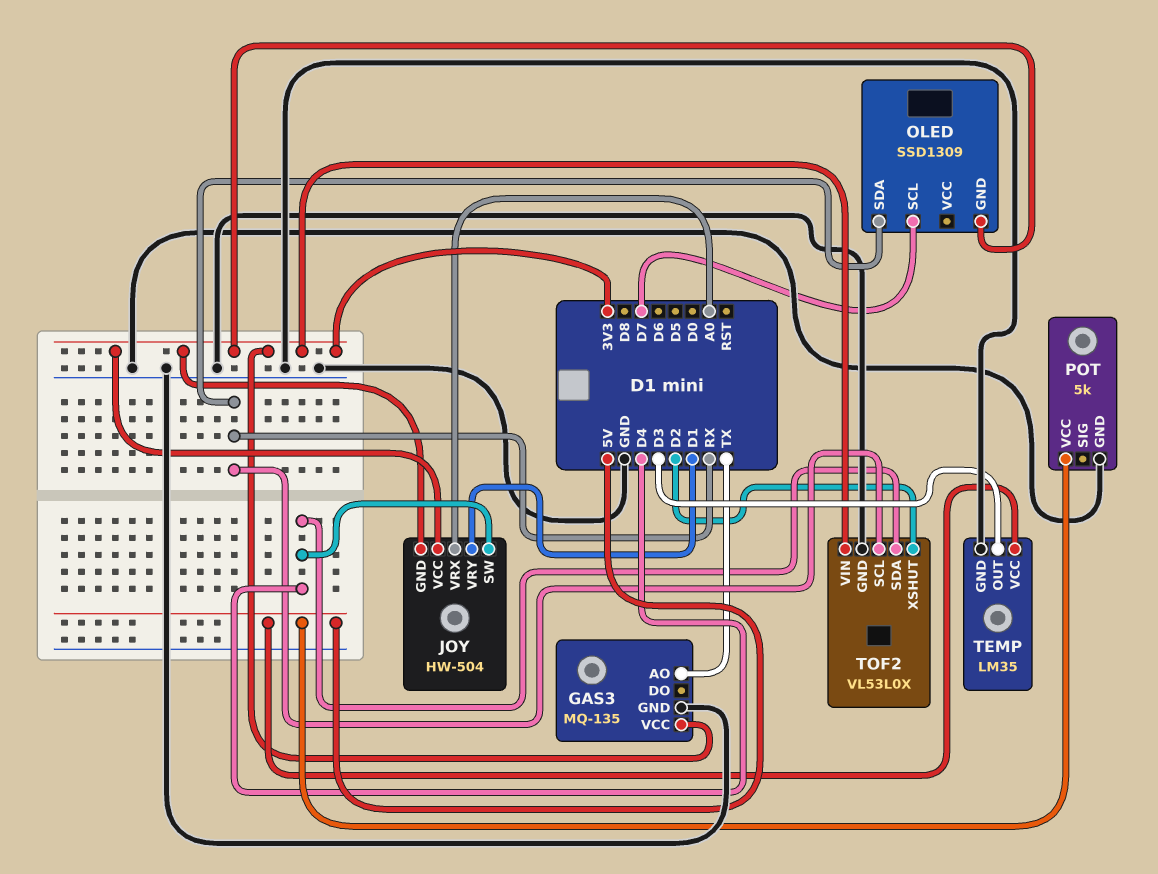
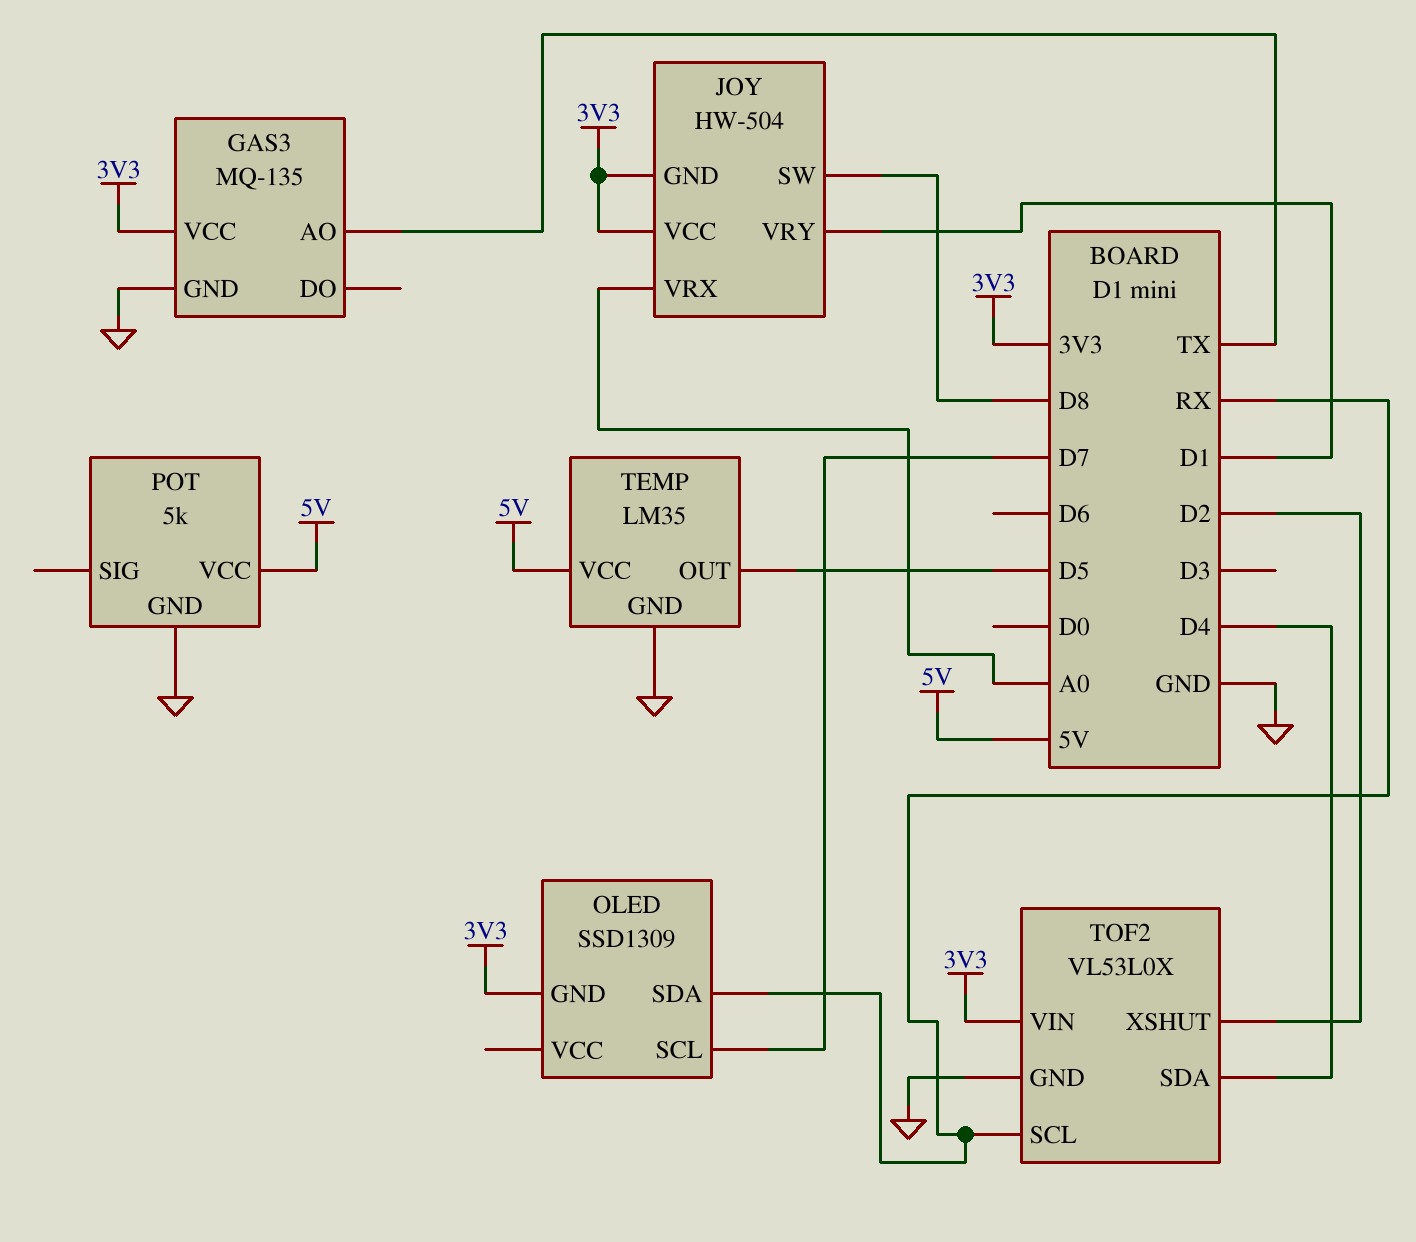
JOY pin SW: D4 -> D8
TEMP pin OUT: D3 -> D5

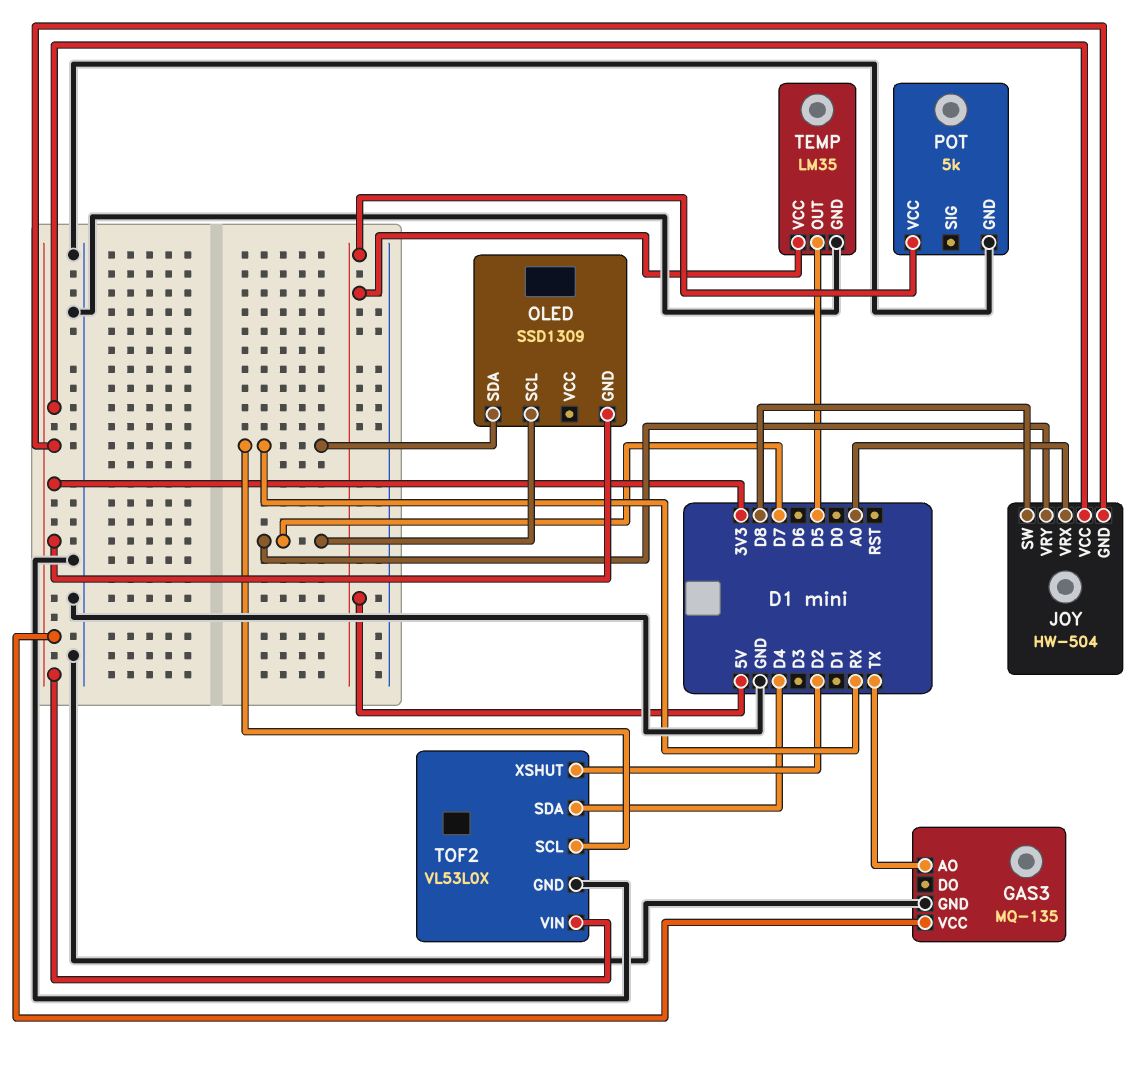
JOY pin VRY: D1 -> D7

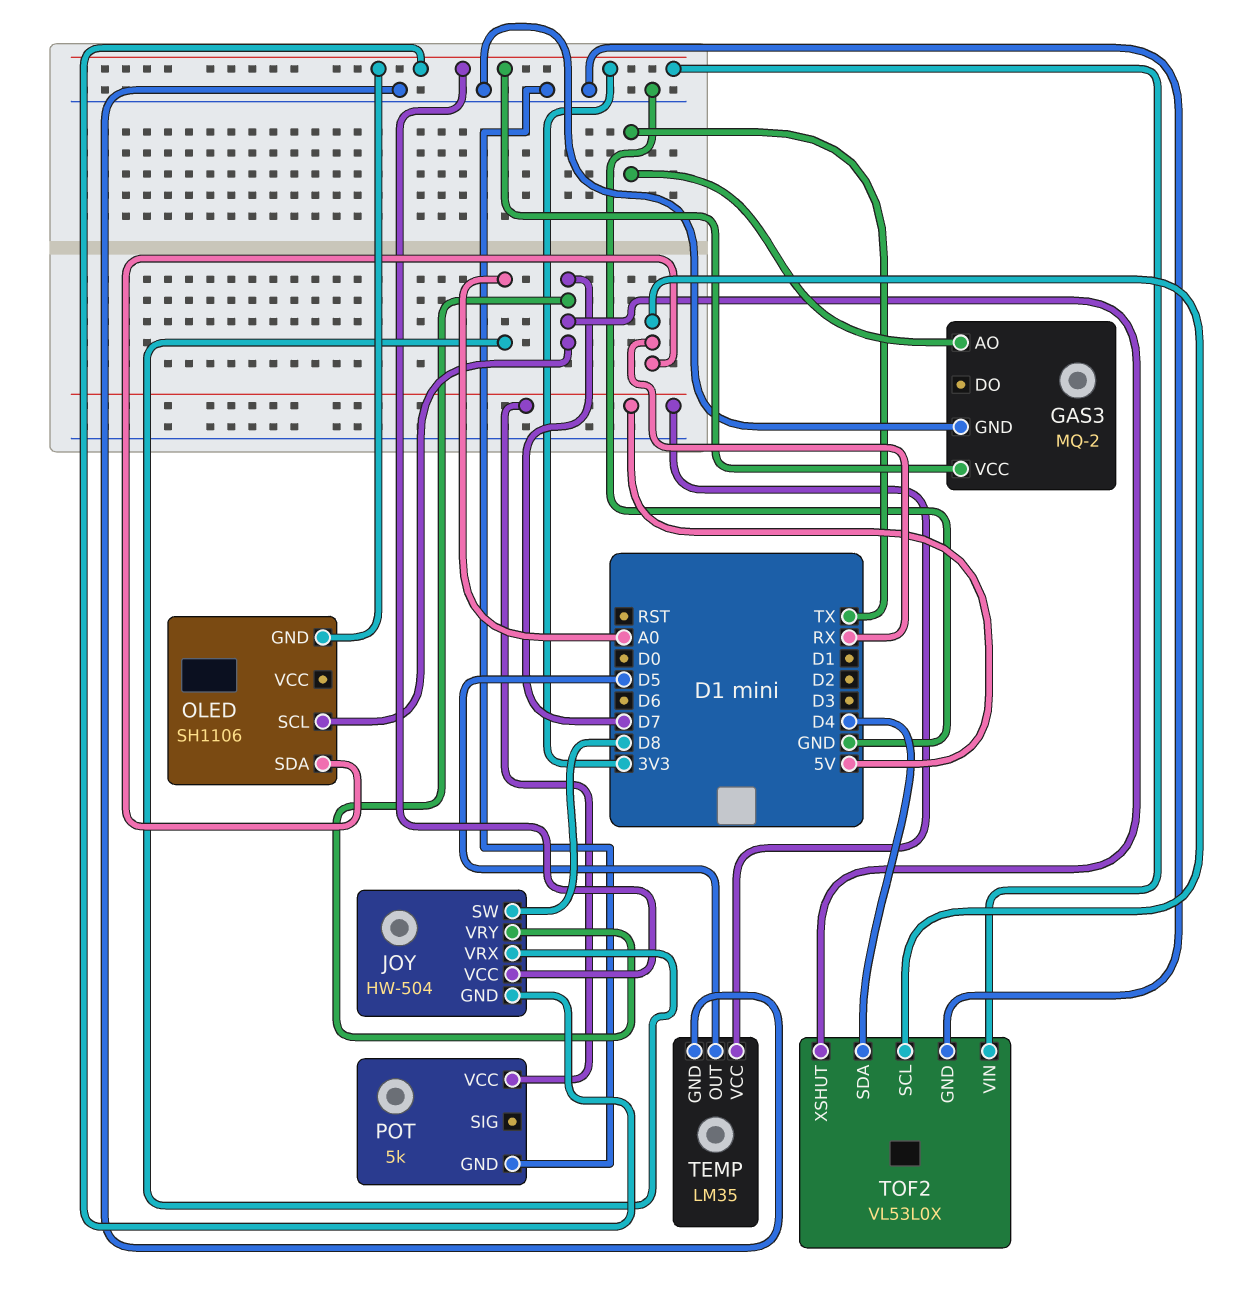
GAS3: MQ-135 -> MQ-2
OLED: SSD1309 -> SH1106
TOF2 pin XSHUT: D2 -> D7

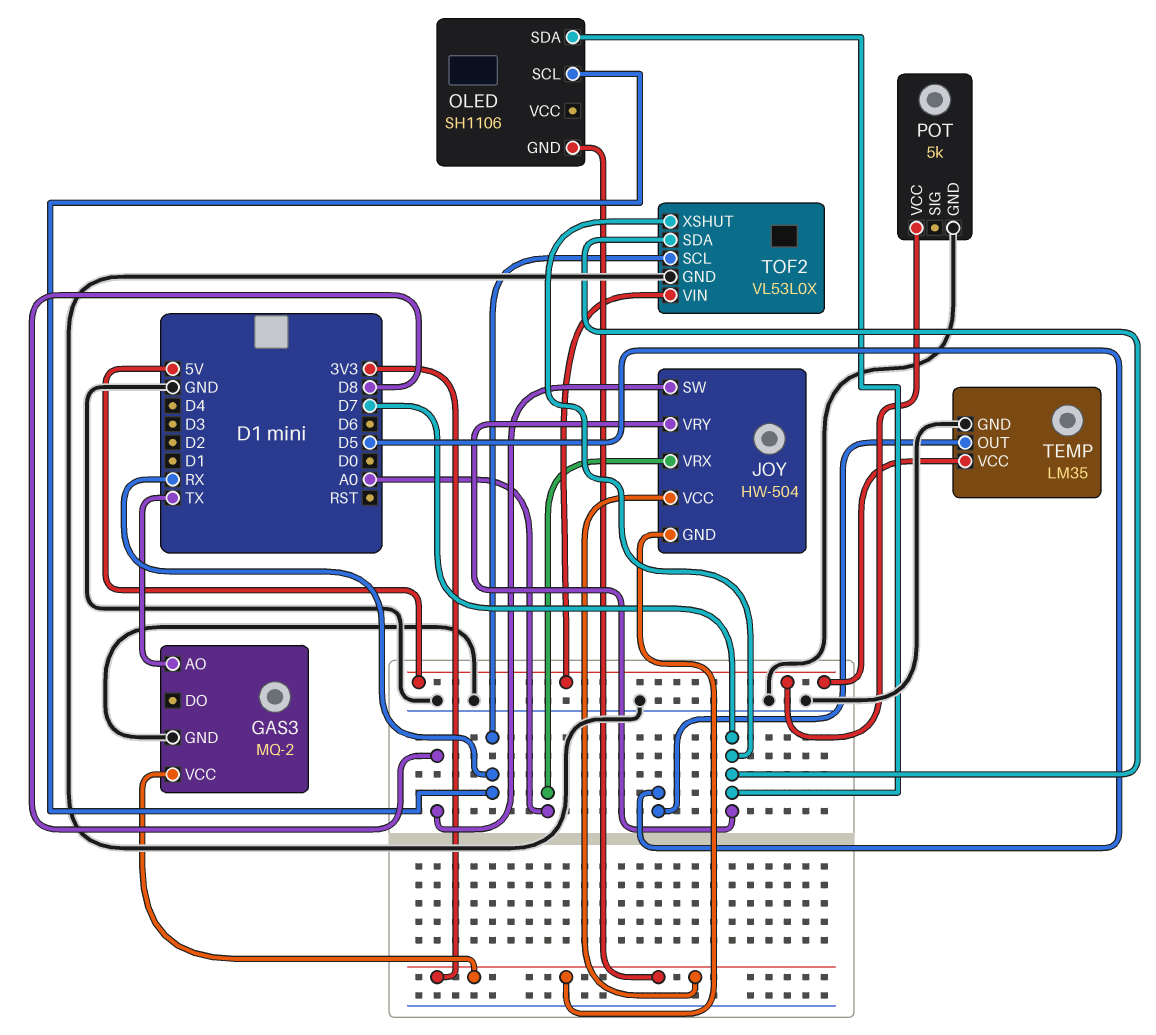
OLED pin SCL: D7 -> RX
OLED pin SDA: RX -> D7
TOF2 pin SDA: D4 -> D7
TOF2 pin VIN: 3V3 -> 5V

